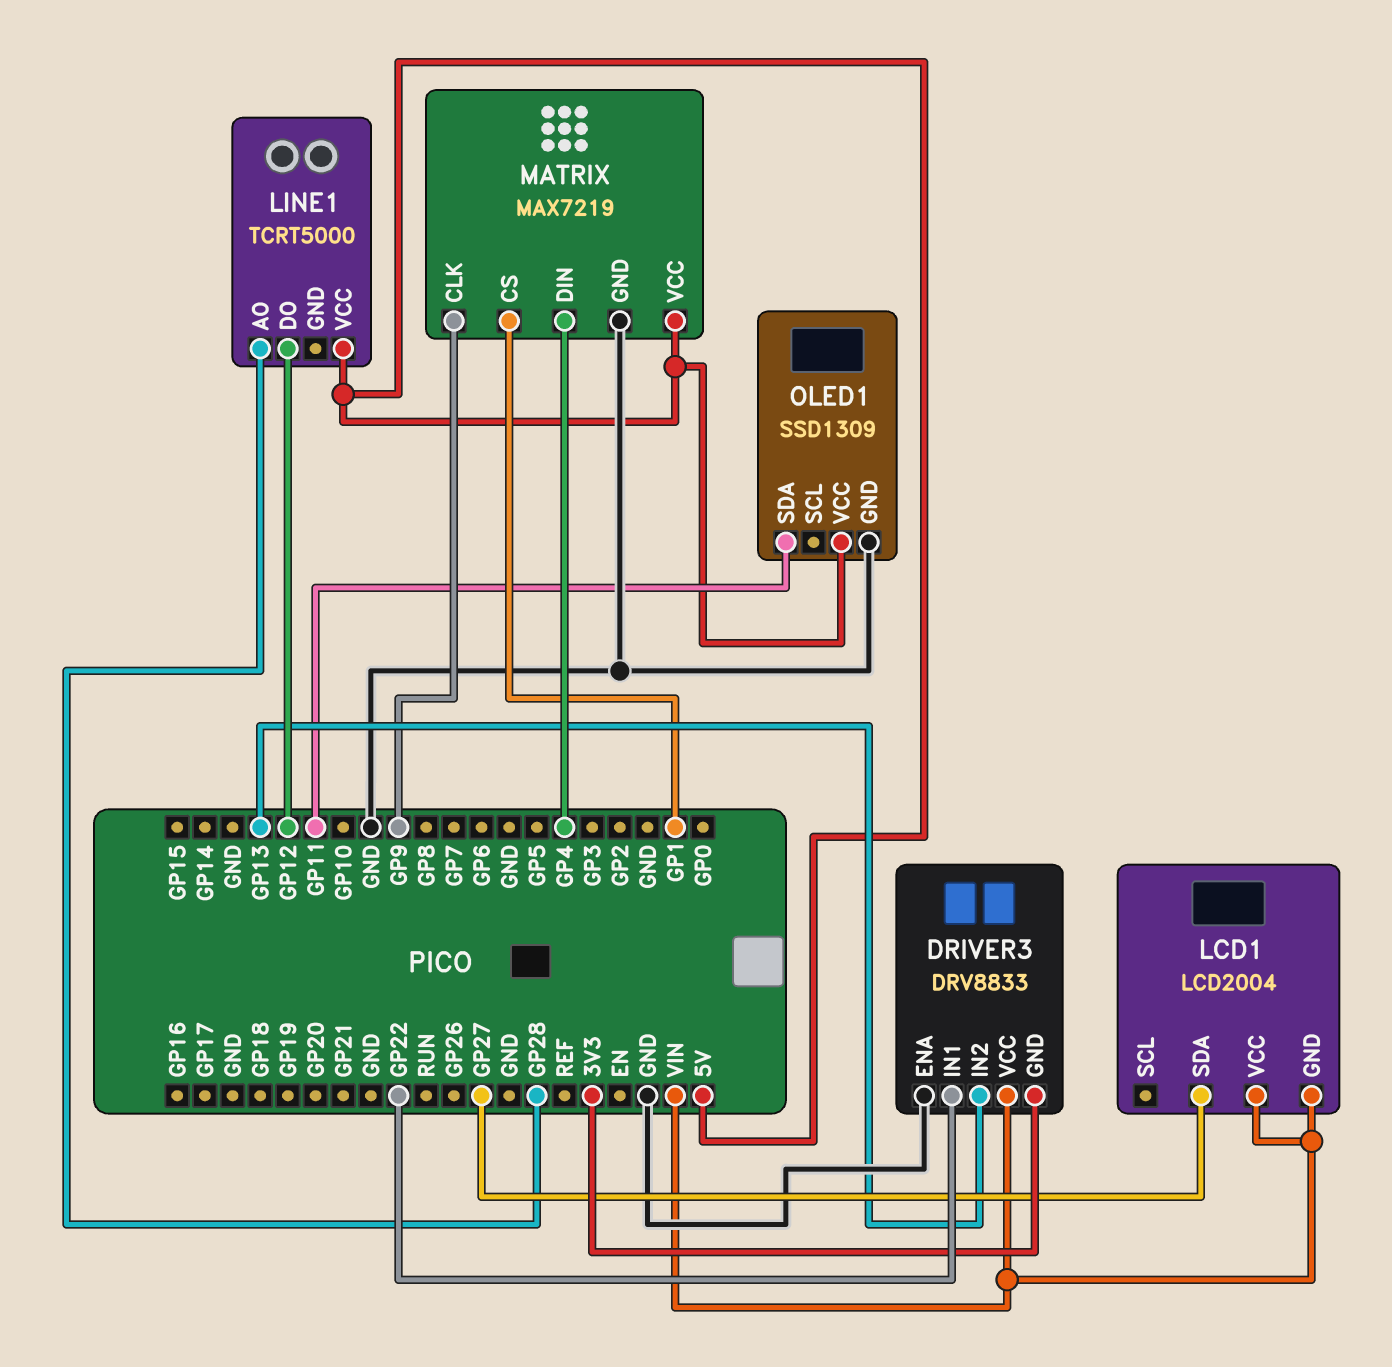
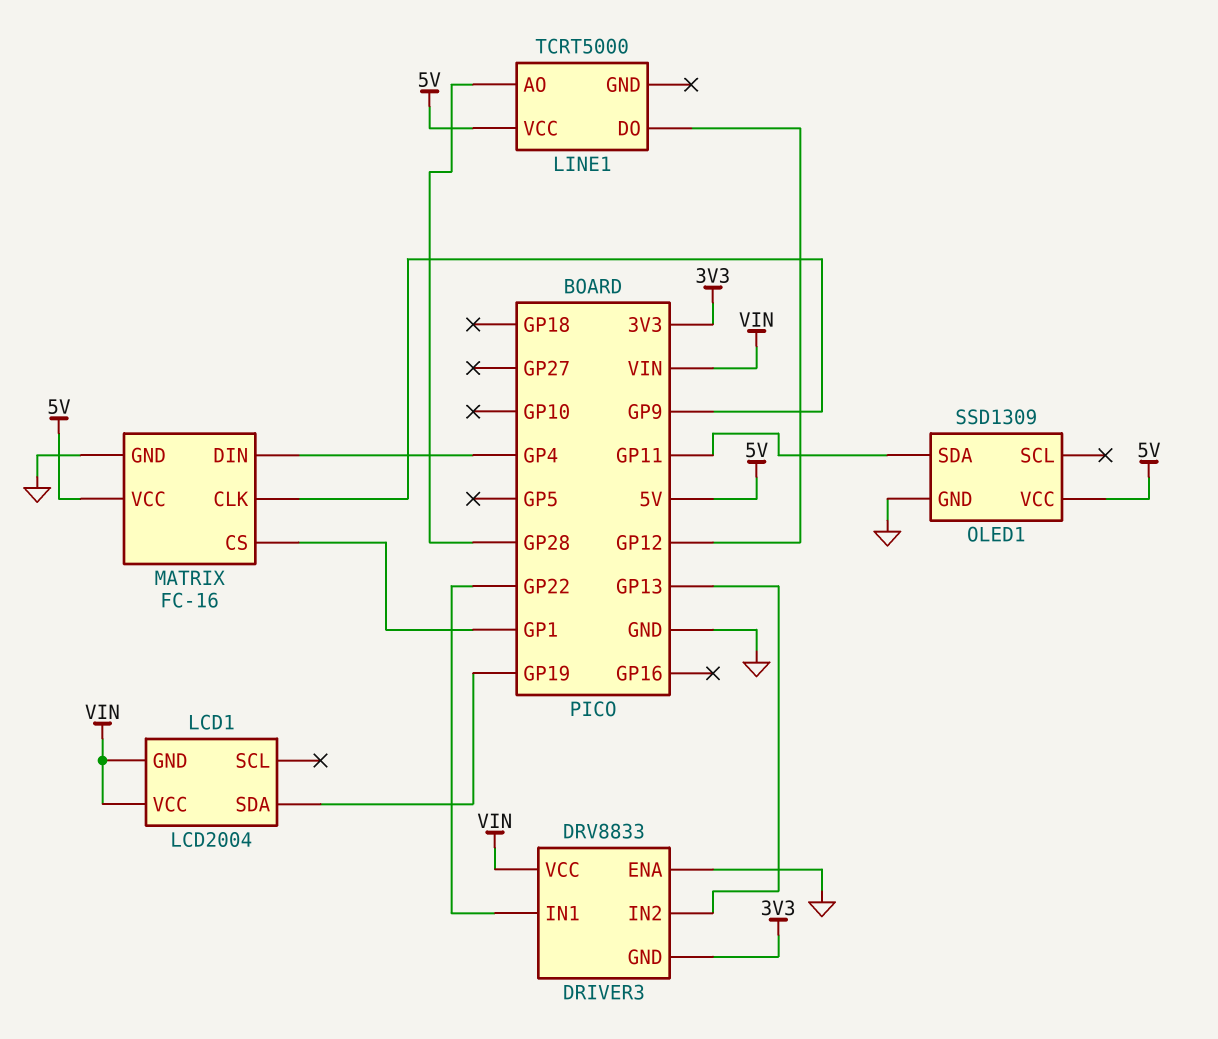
LCD1 pin SDA: GP27 -> GP19
MATRIX: MAX7219 -> FC-16

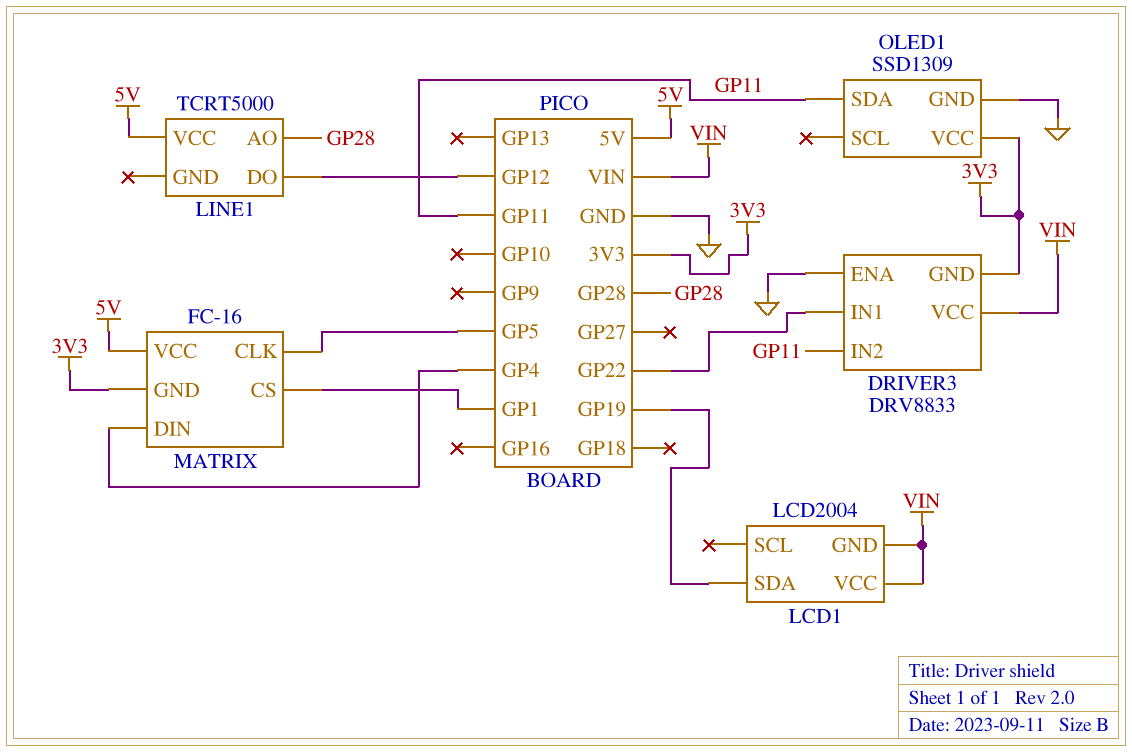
DRIVER3 pin IN2: GP13 -> GP11
MATRIX pin CLK: GP9 -> GP5
MATRIX pin GND: GND -> 3V3
OLED1 pin VCC: 5V -> 3V3

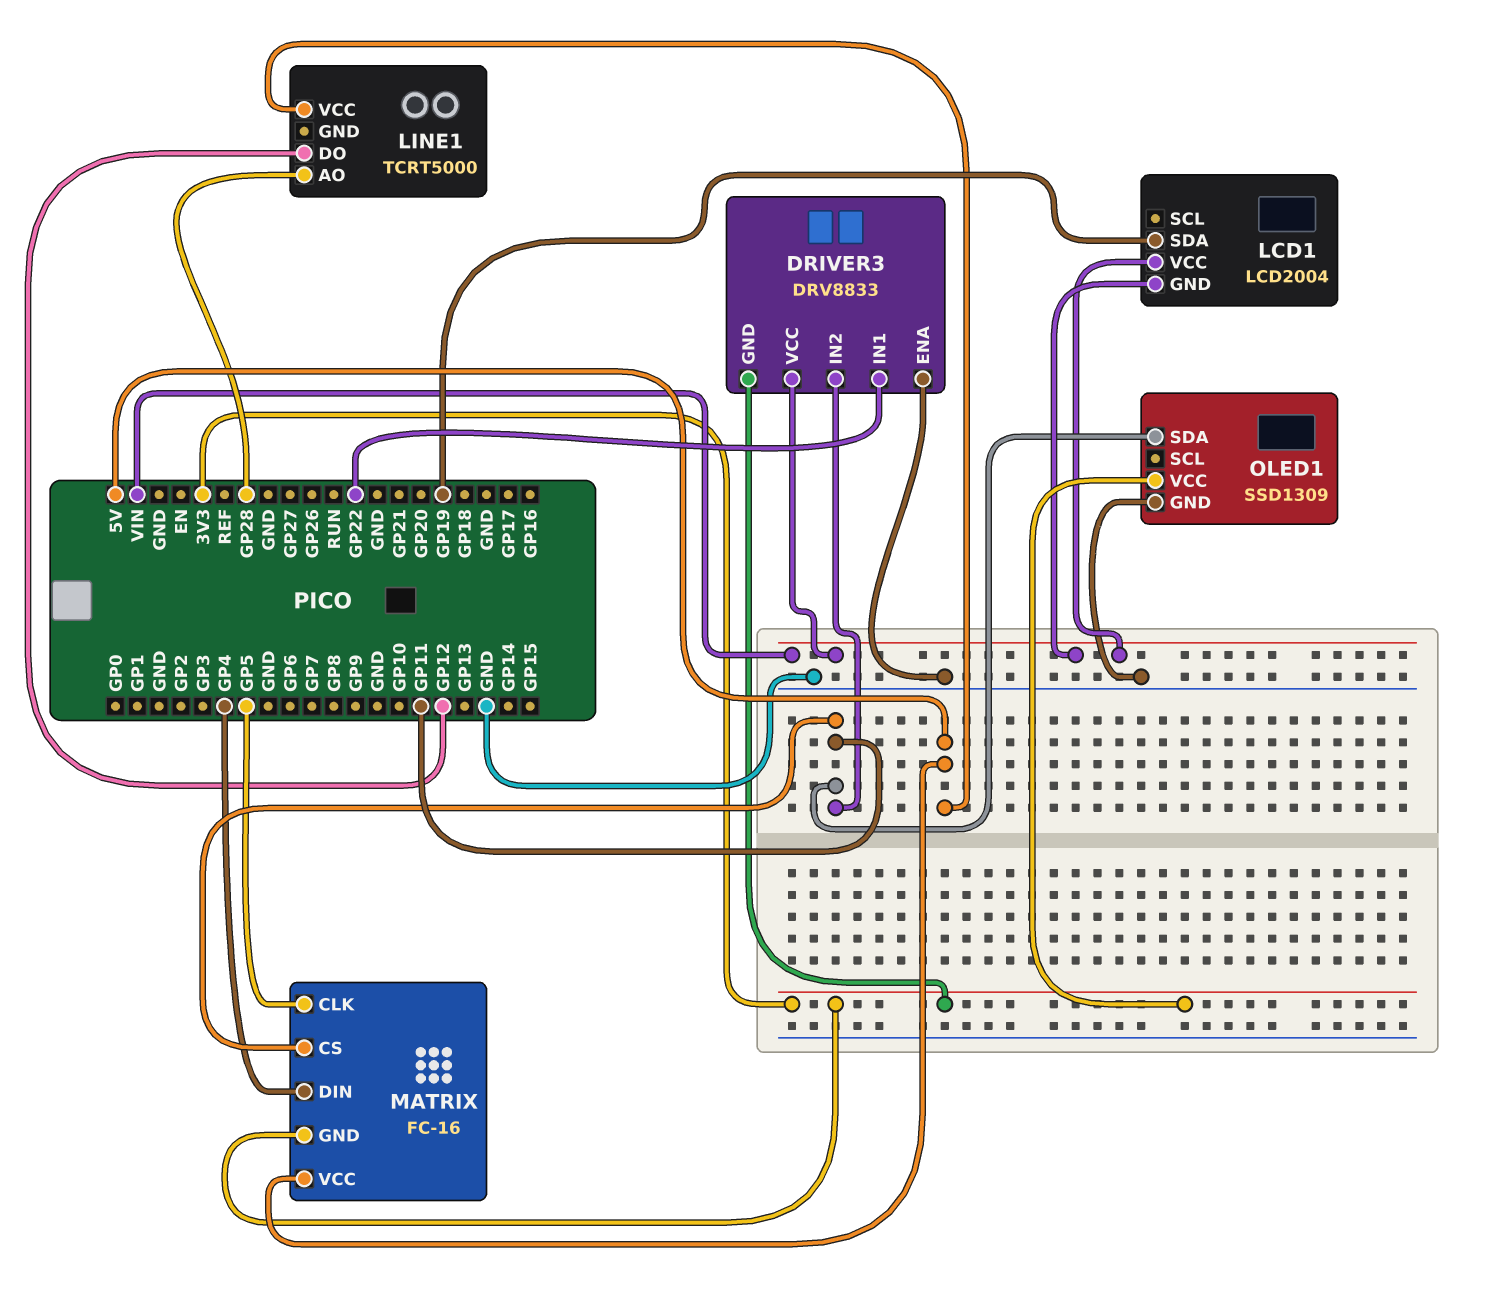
MATRIX pin CS: GP1 -> GP11

